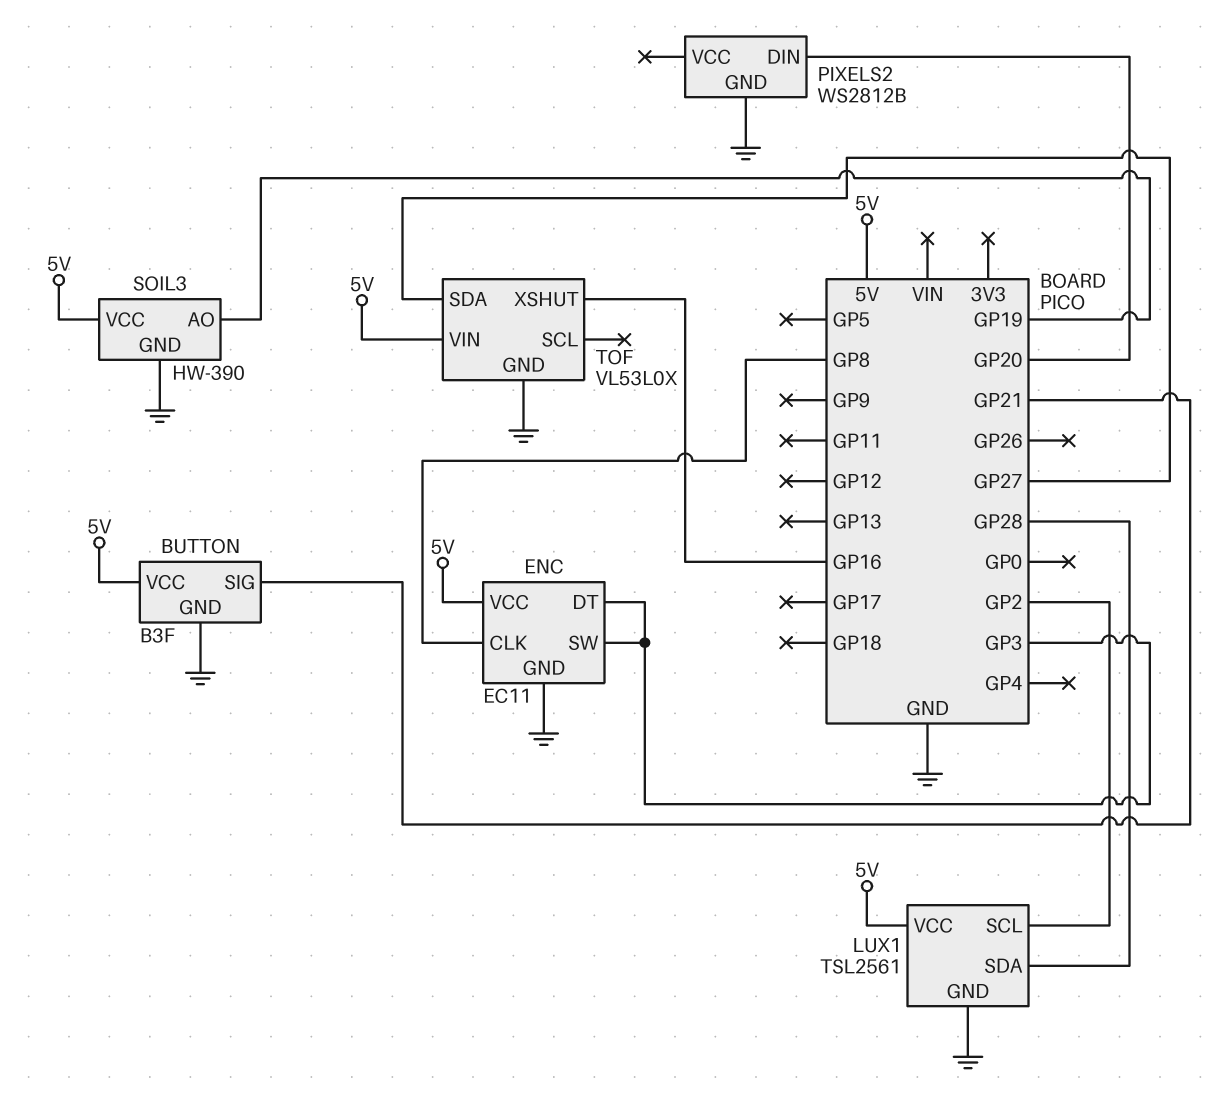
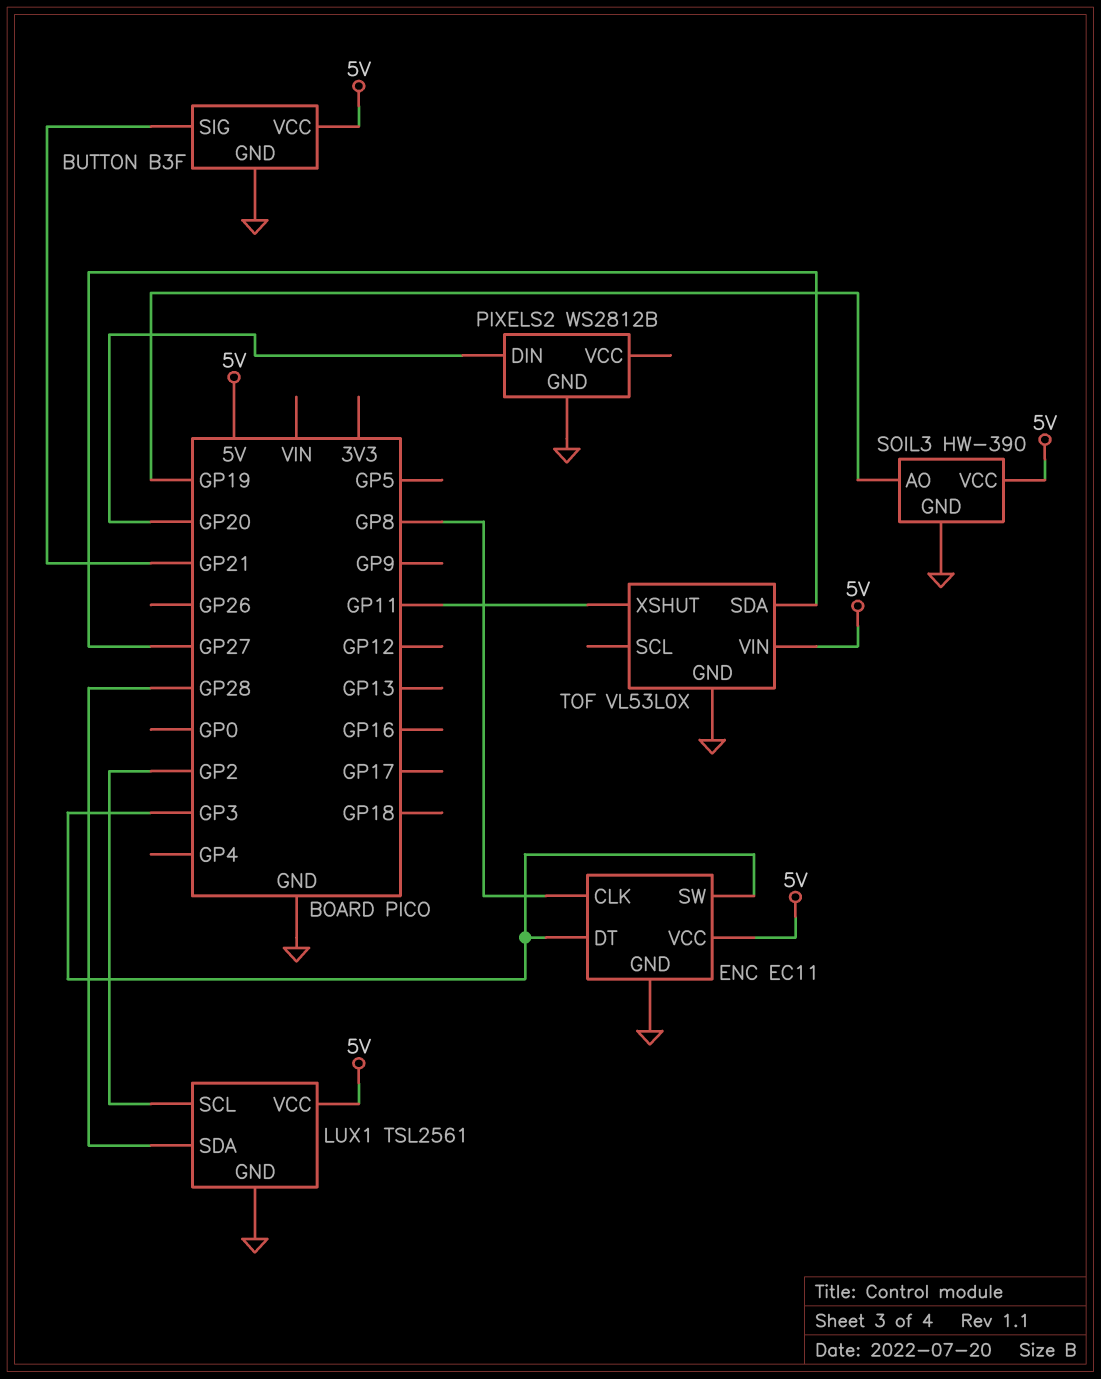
TOF pin XSHUT: GP16 -> GP11

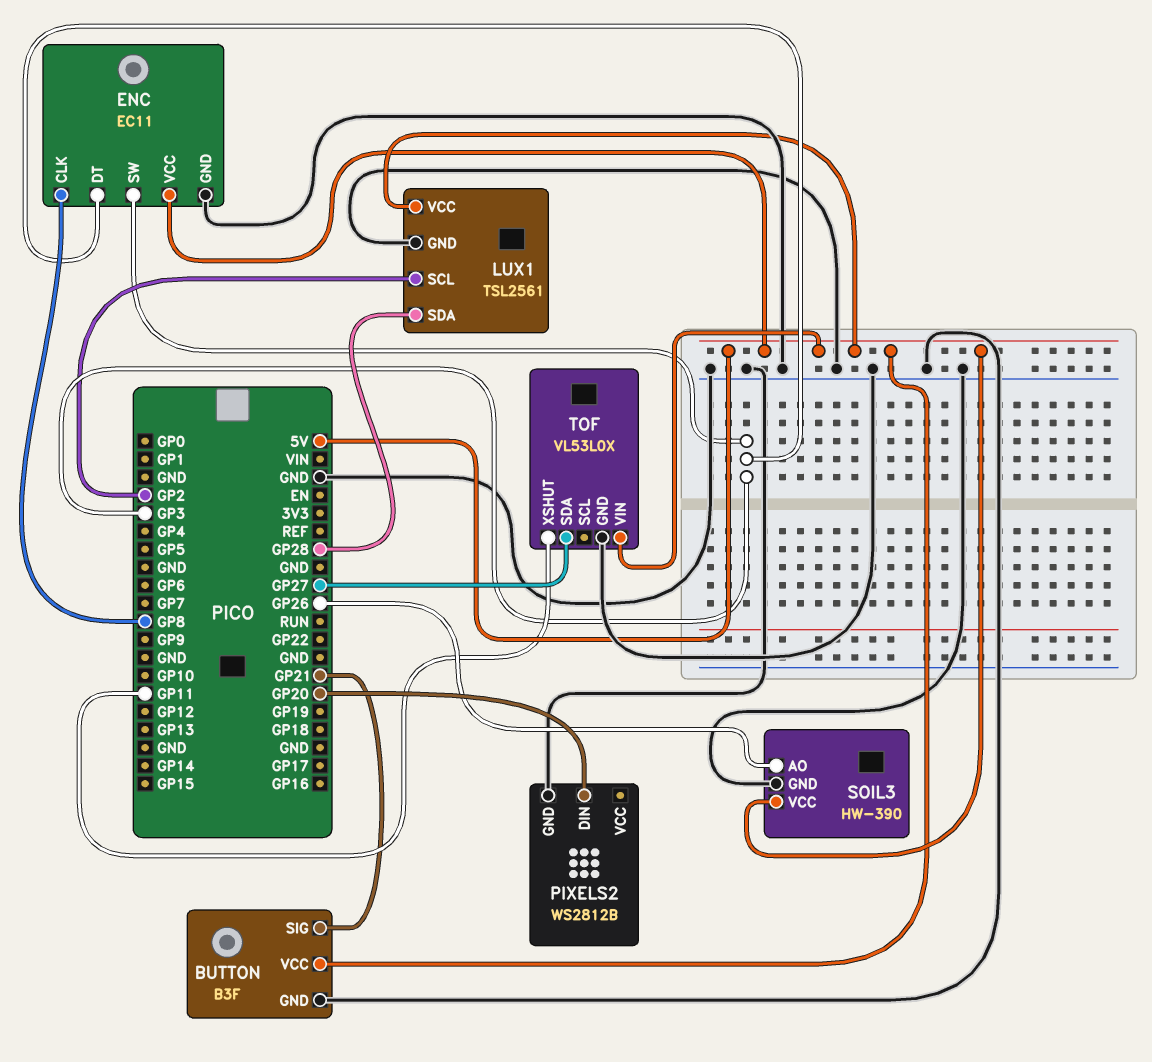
SOIL3 pin AO: GP19 -> GP26

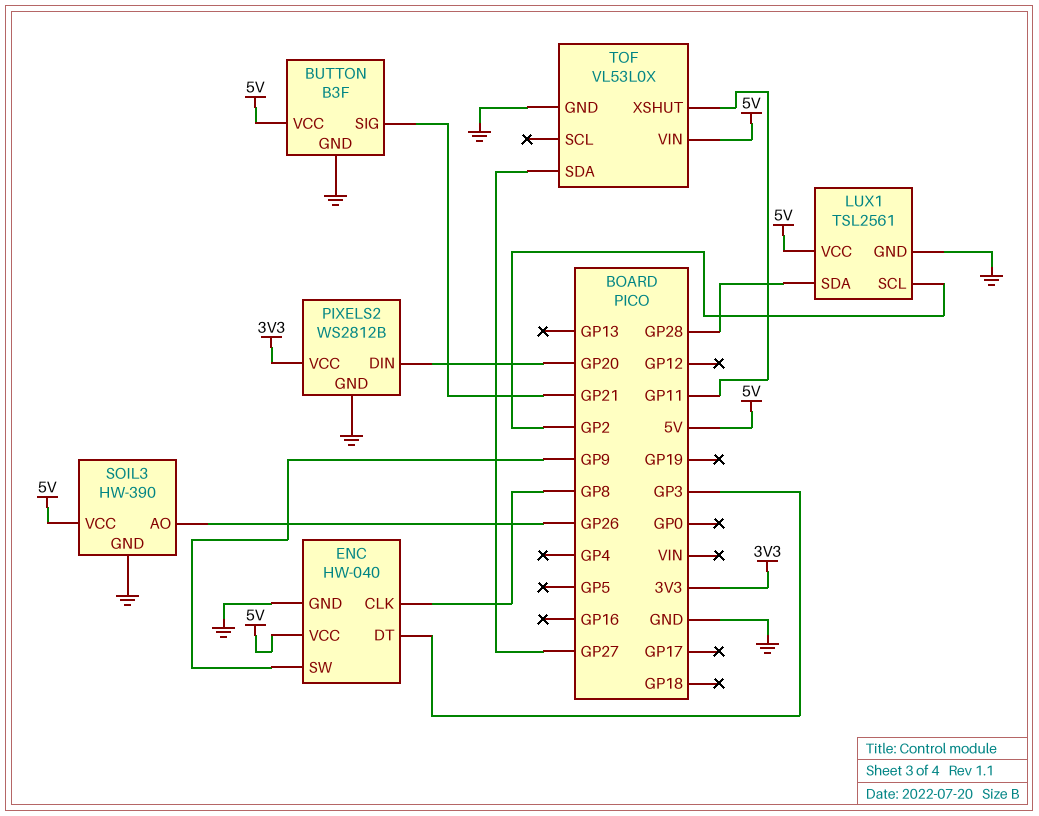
ENC: EC11 -> HW-040
ENC pin SW: GP3 -> GP9
PIXELS2 pin VCC: none -> 3V3

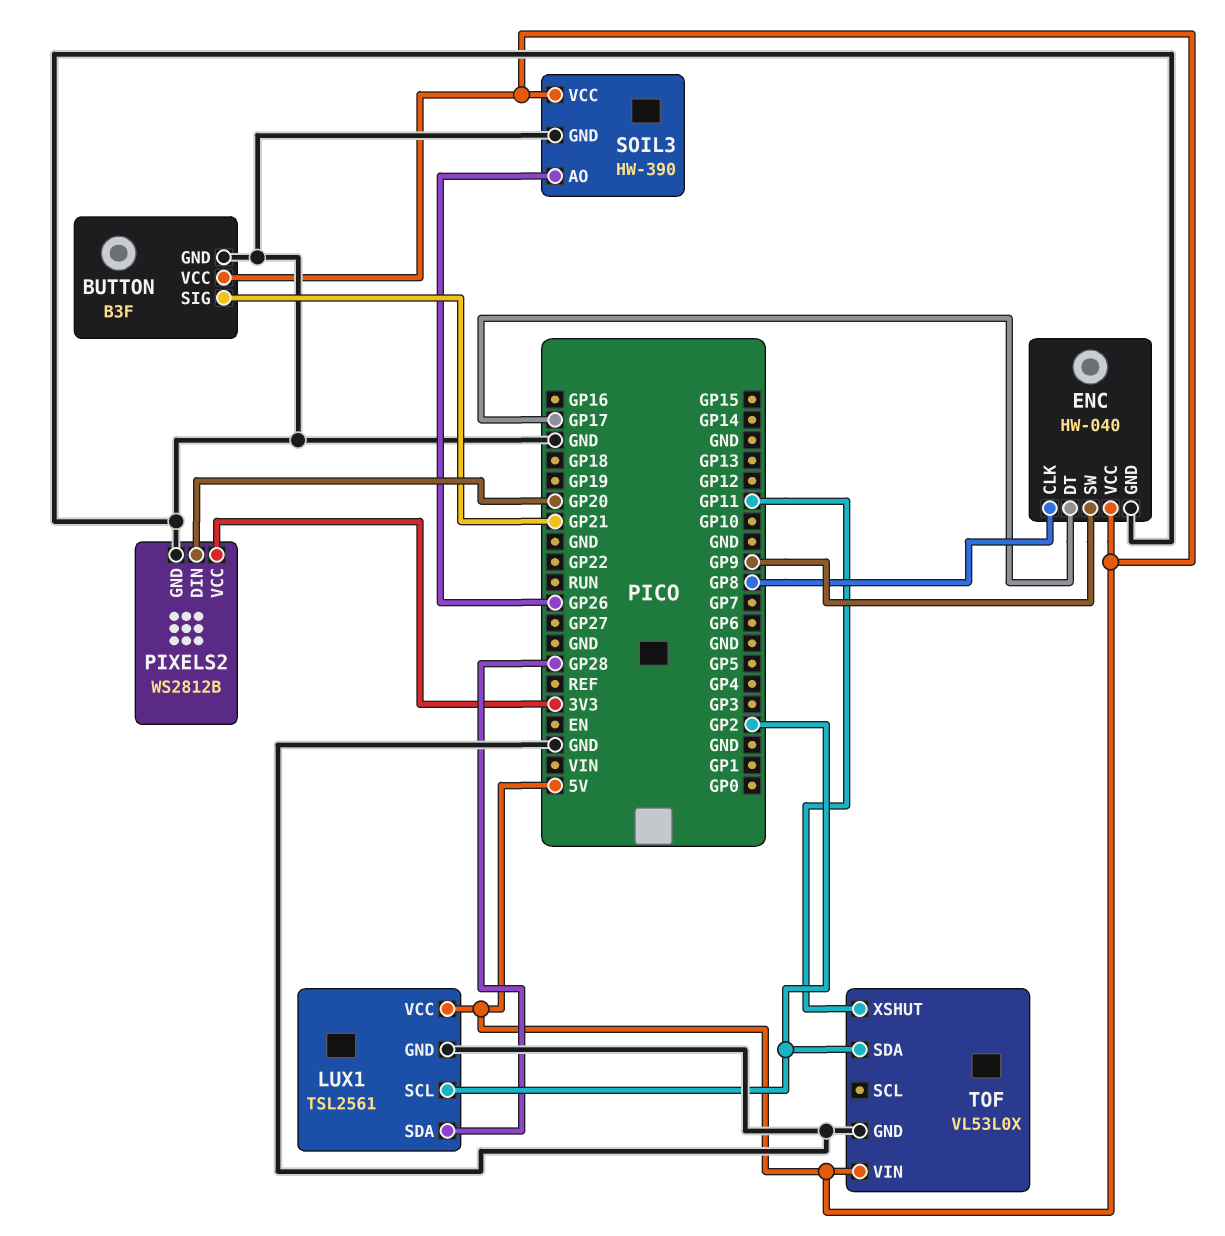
ENC pin DT: GP3 -> GP17
TOF pin SDA: GP27 -> GP2

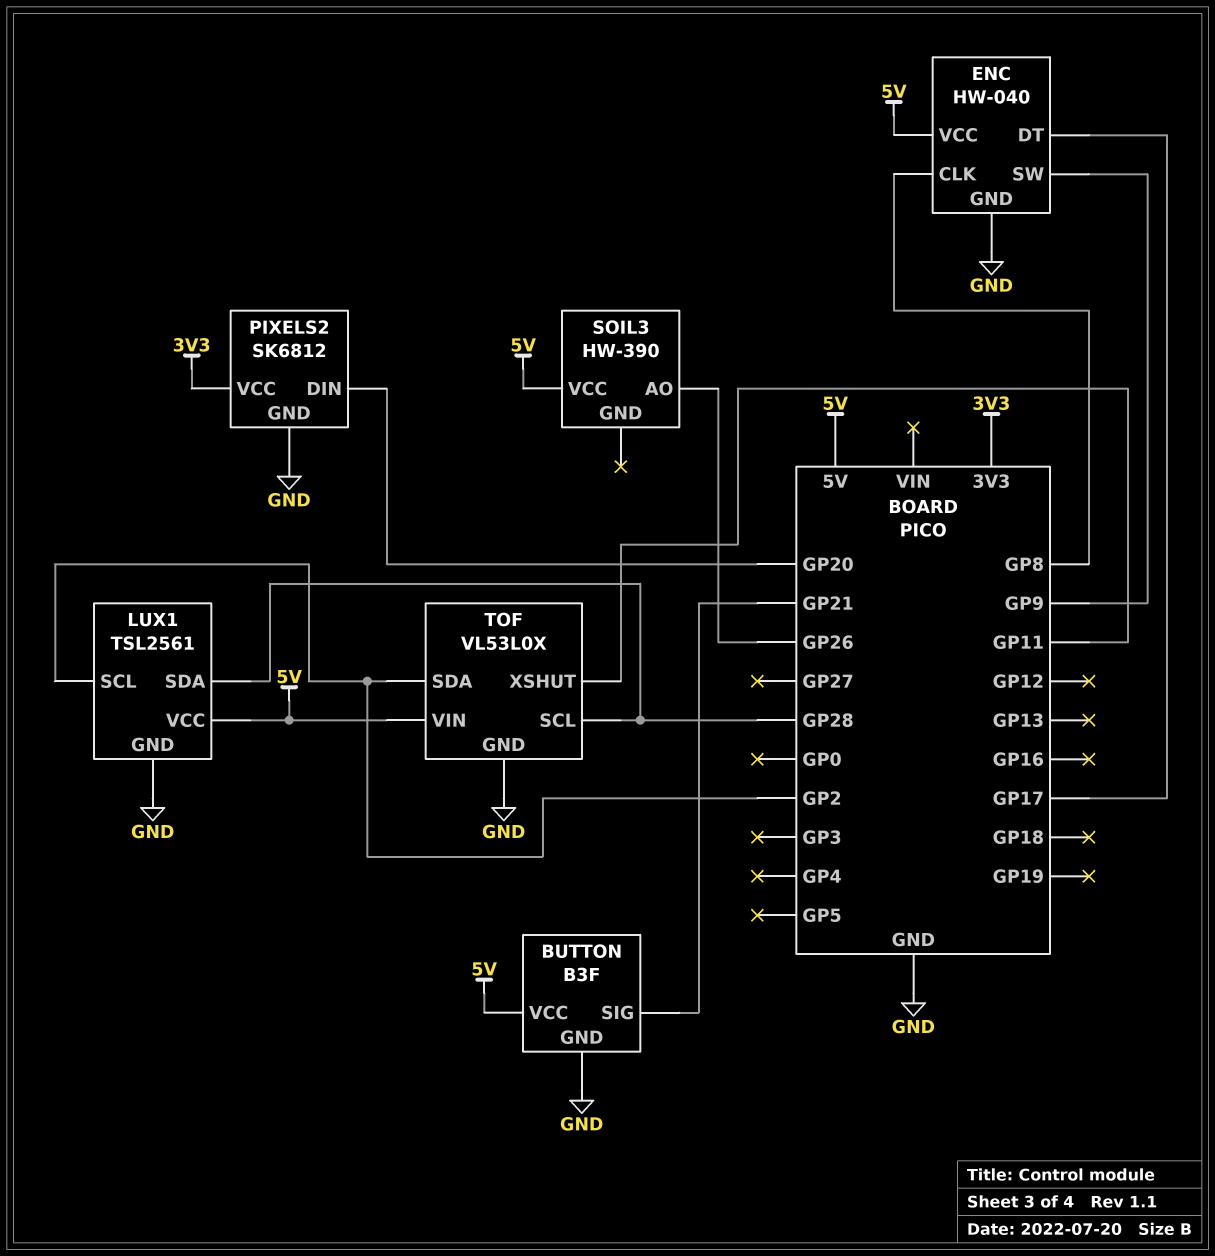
PIXELS2: WS2812B -> SK6812
SOIL3 pin GND: GND -> none
TOF pin SCL: none -> GP28

